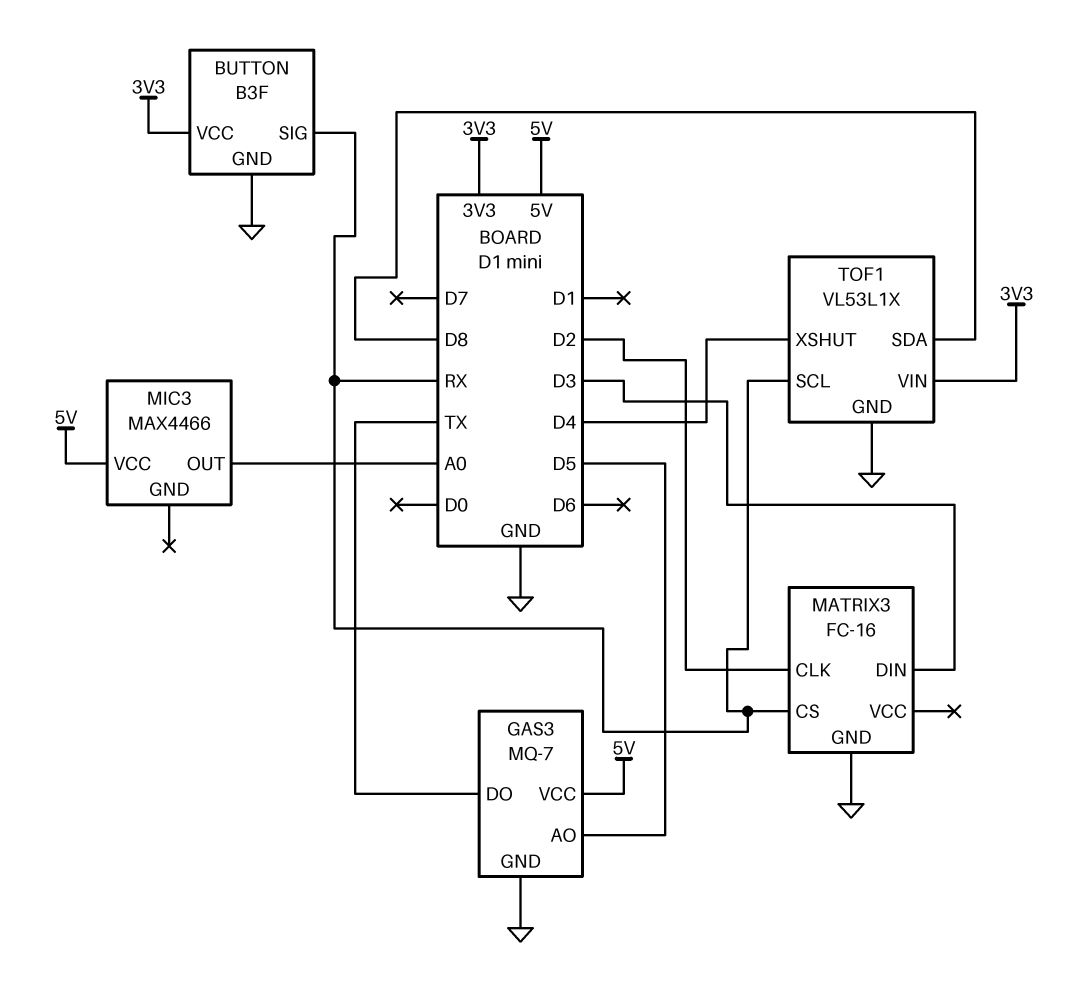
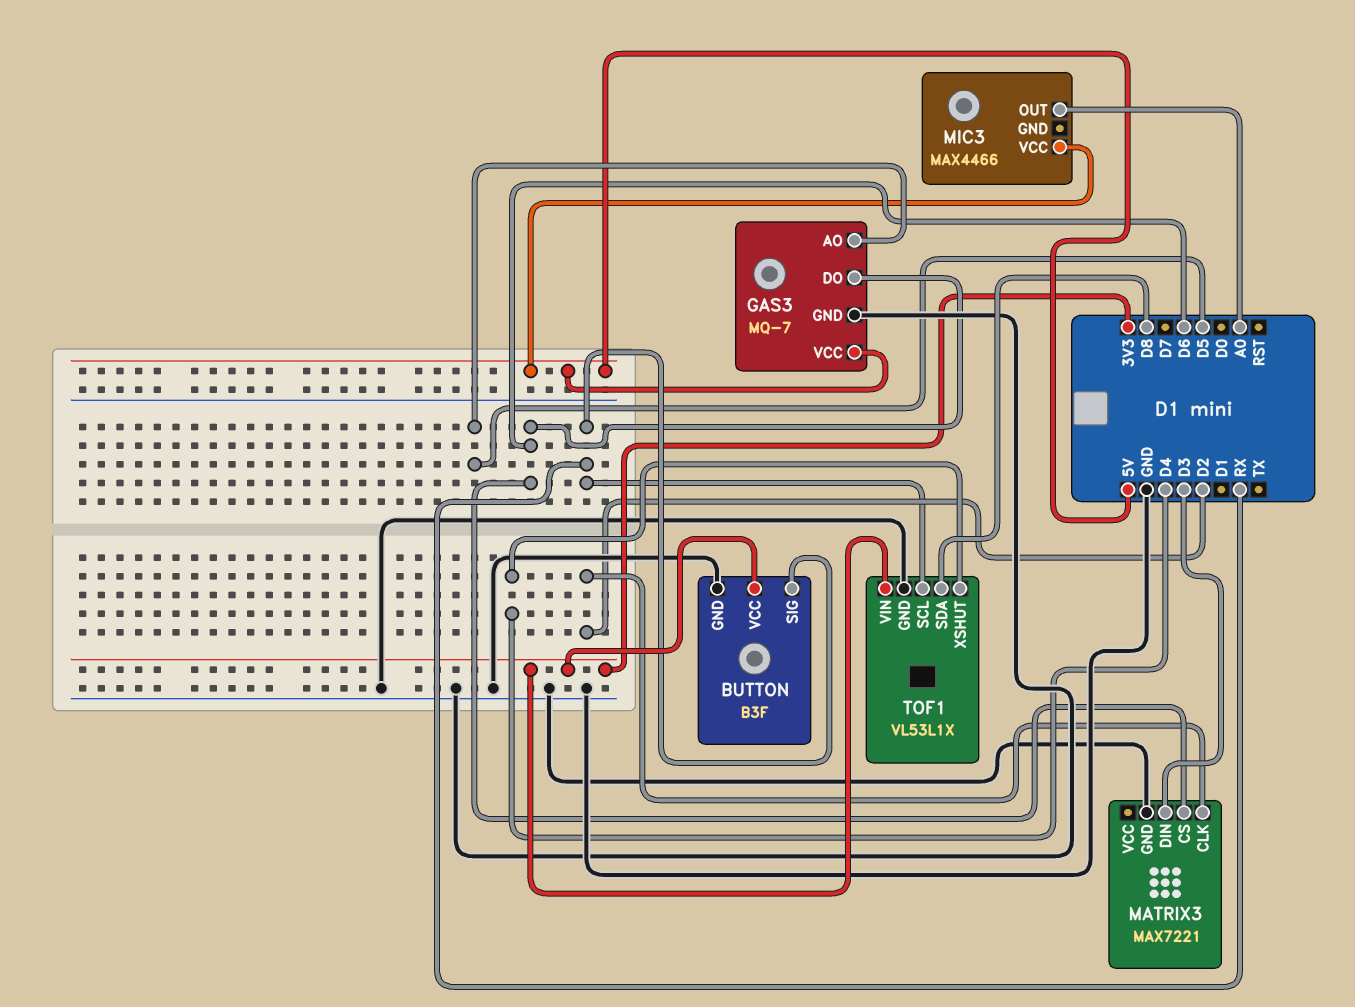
GAS3 pin DO: TX -> D6
MATRIX3: FC-16 -> MAX7221
MATRIX3 pin CS: RX -> D6

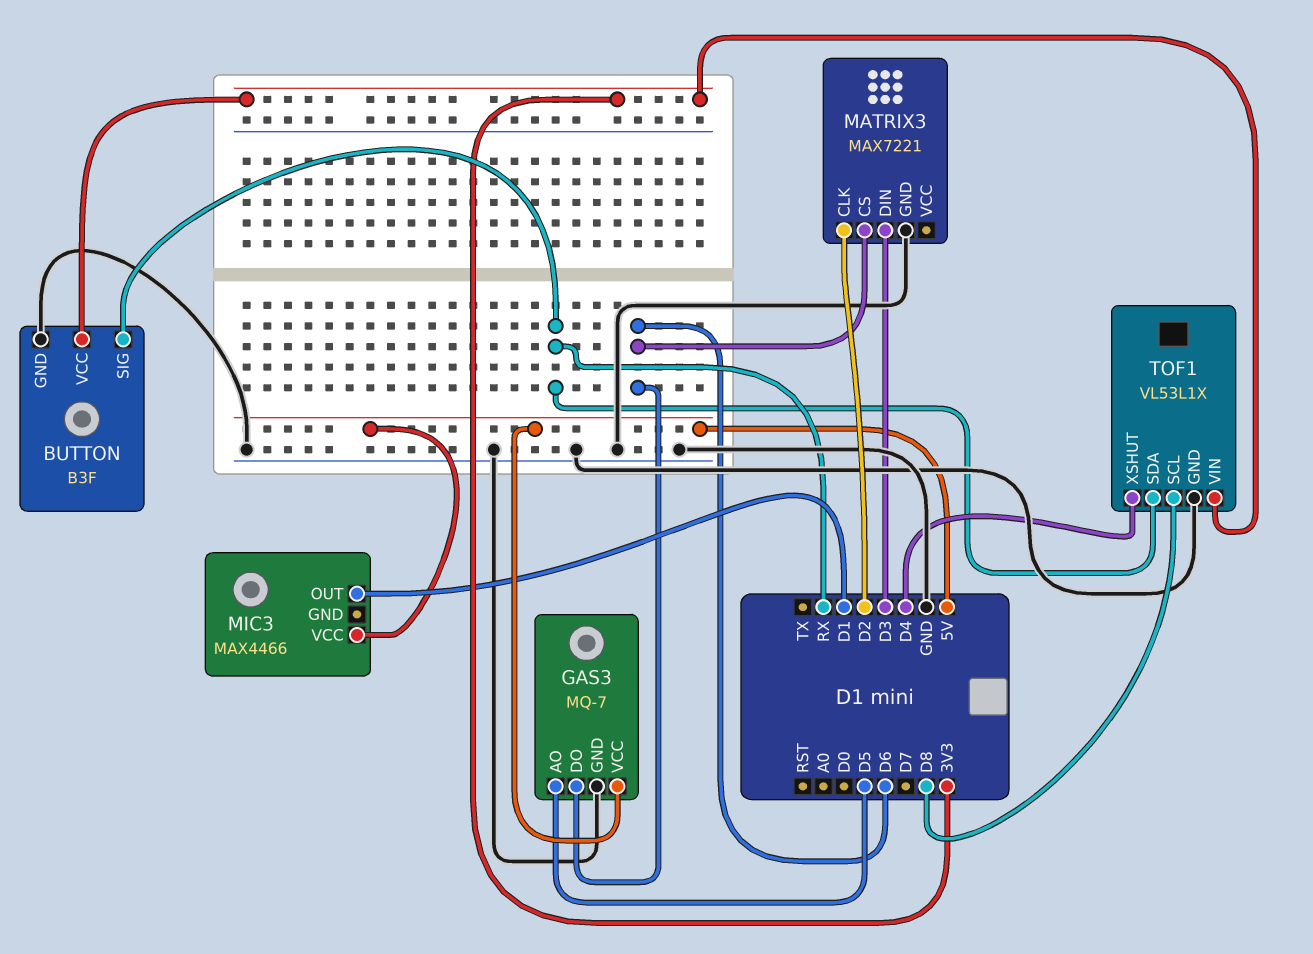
MIC3 pin OUT: A0 -> D1
TOF1 pin SCL: RX -> D8
TOF1 pin SDA: D8 -> RX

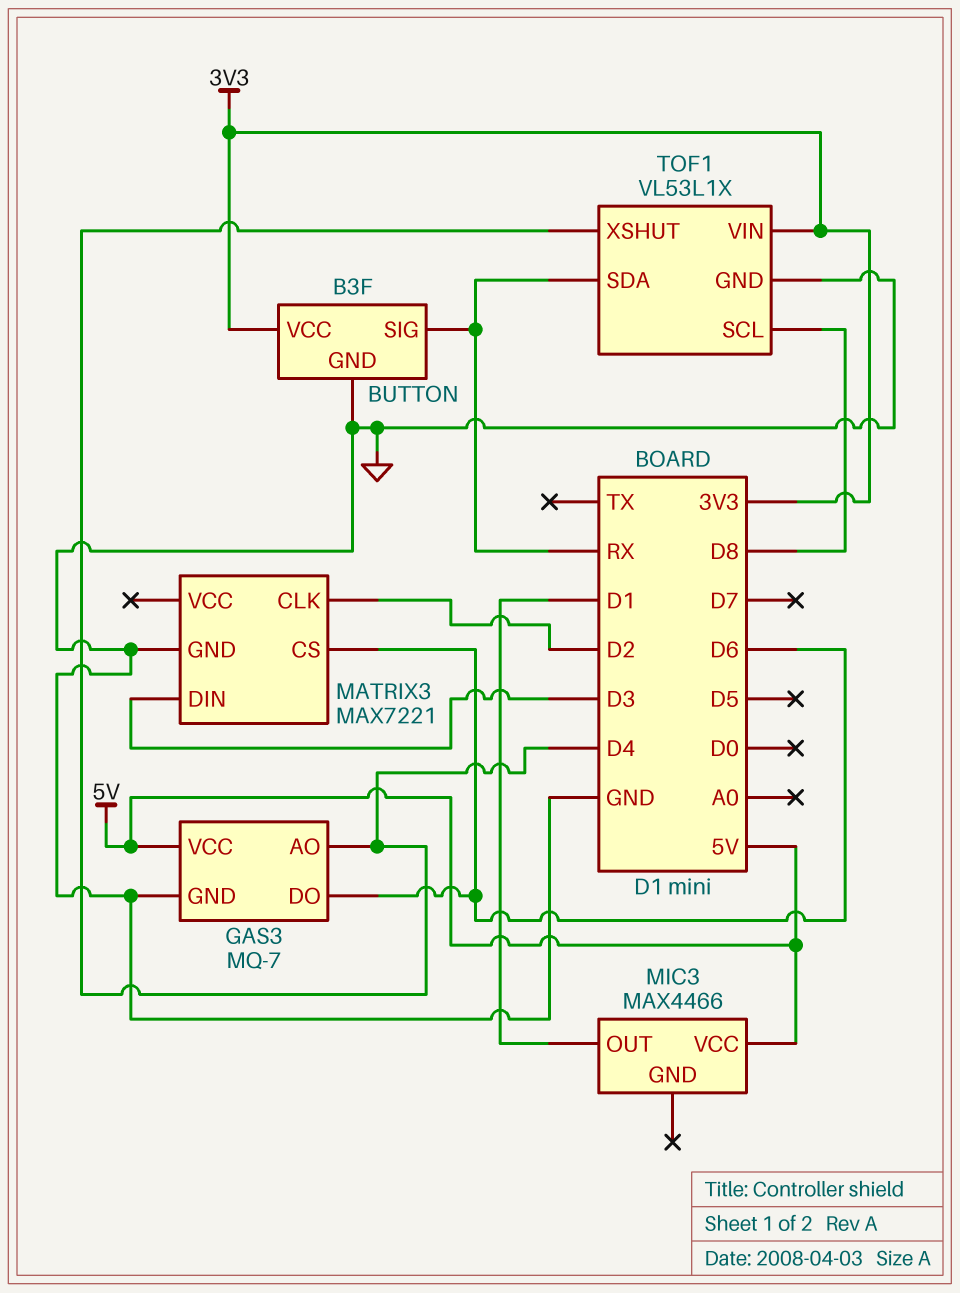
GAS3 pin AO: D5 -> D4

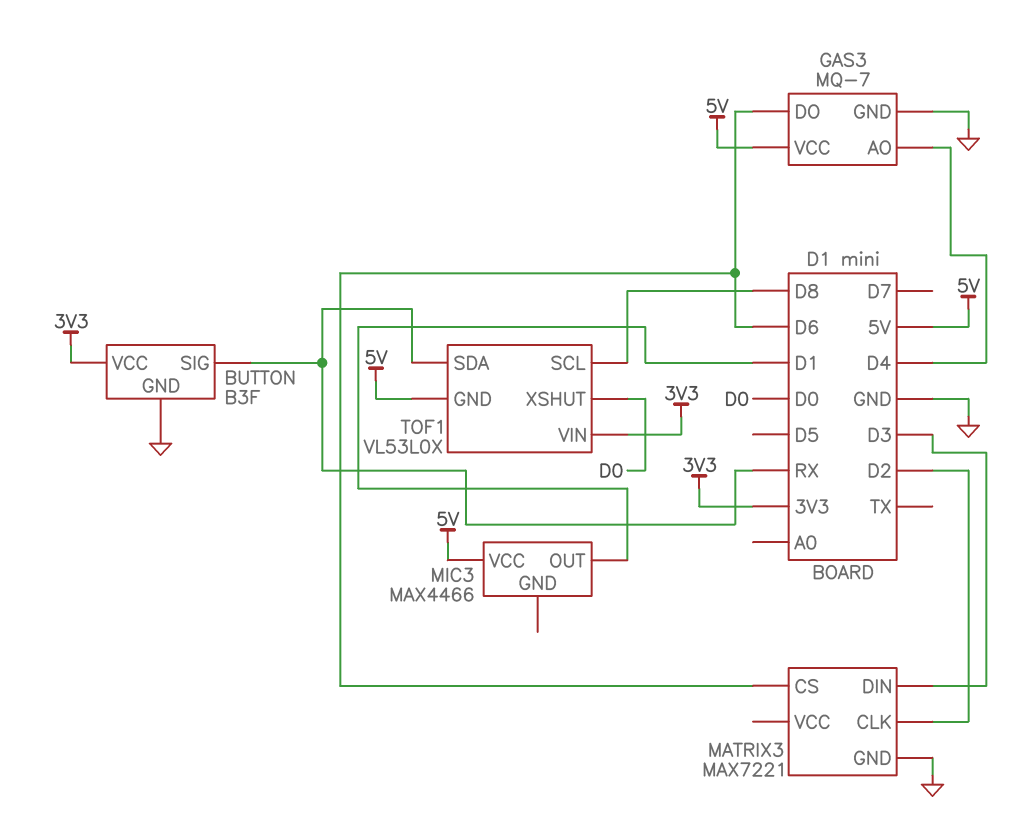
TOF1: VL53L1X -> VL53L0X
TOF1 pin GND: GND -> 5V
TOF1 pin XSHUT: D4 -> D0

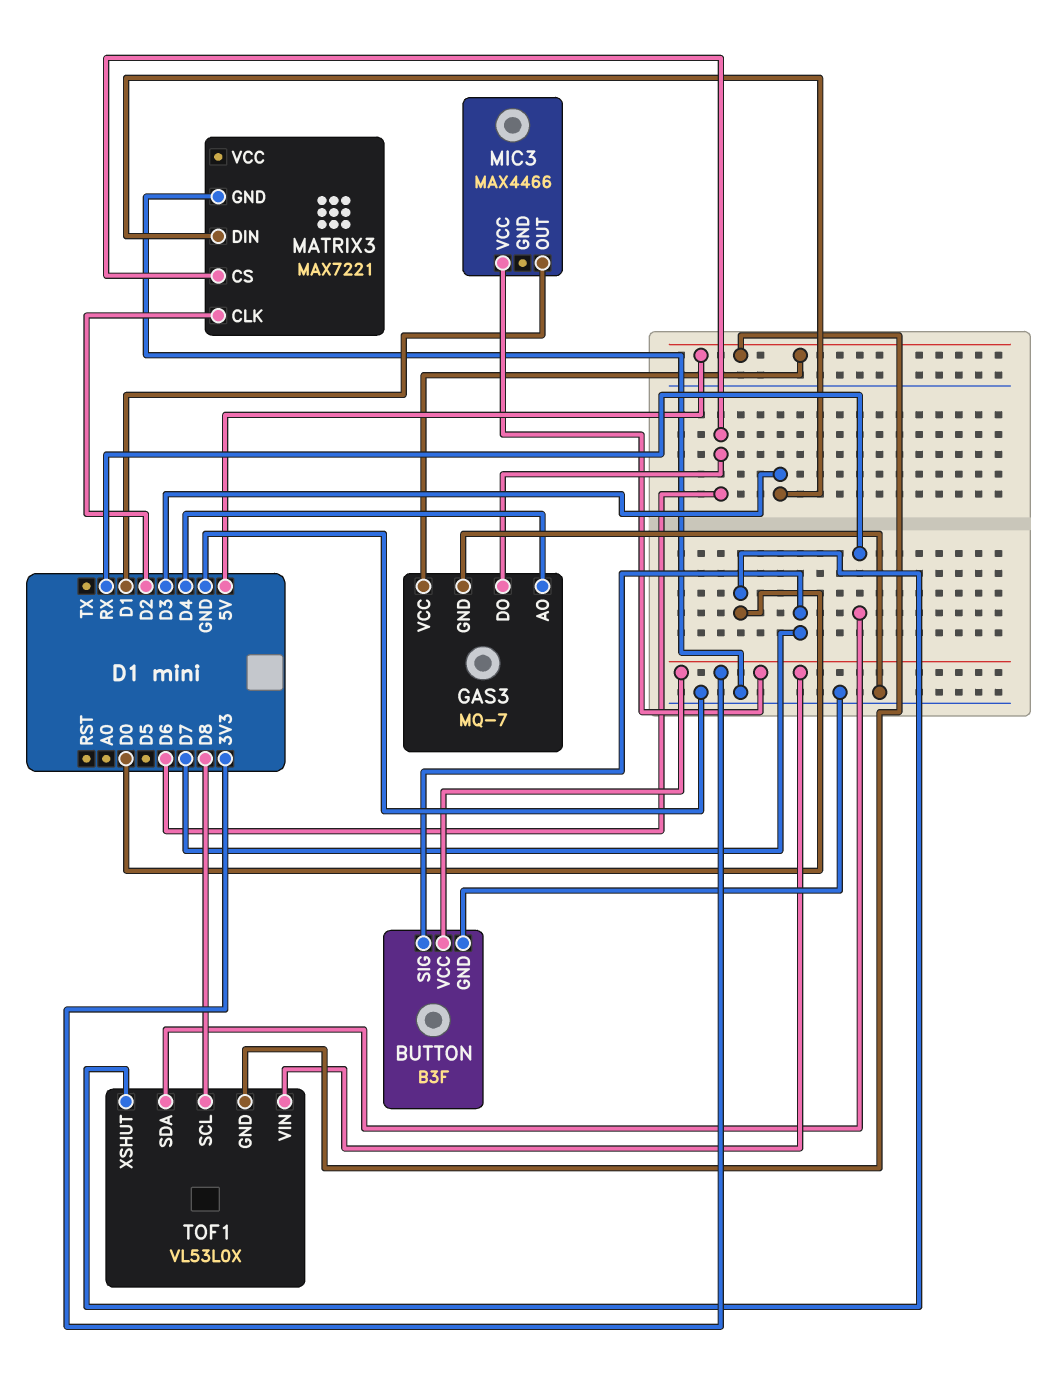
BUTTON pin SIG: RX -> D7
MIC3 pin VCC: 5V -> 3V3

